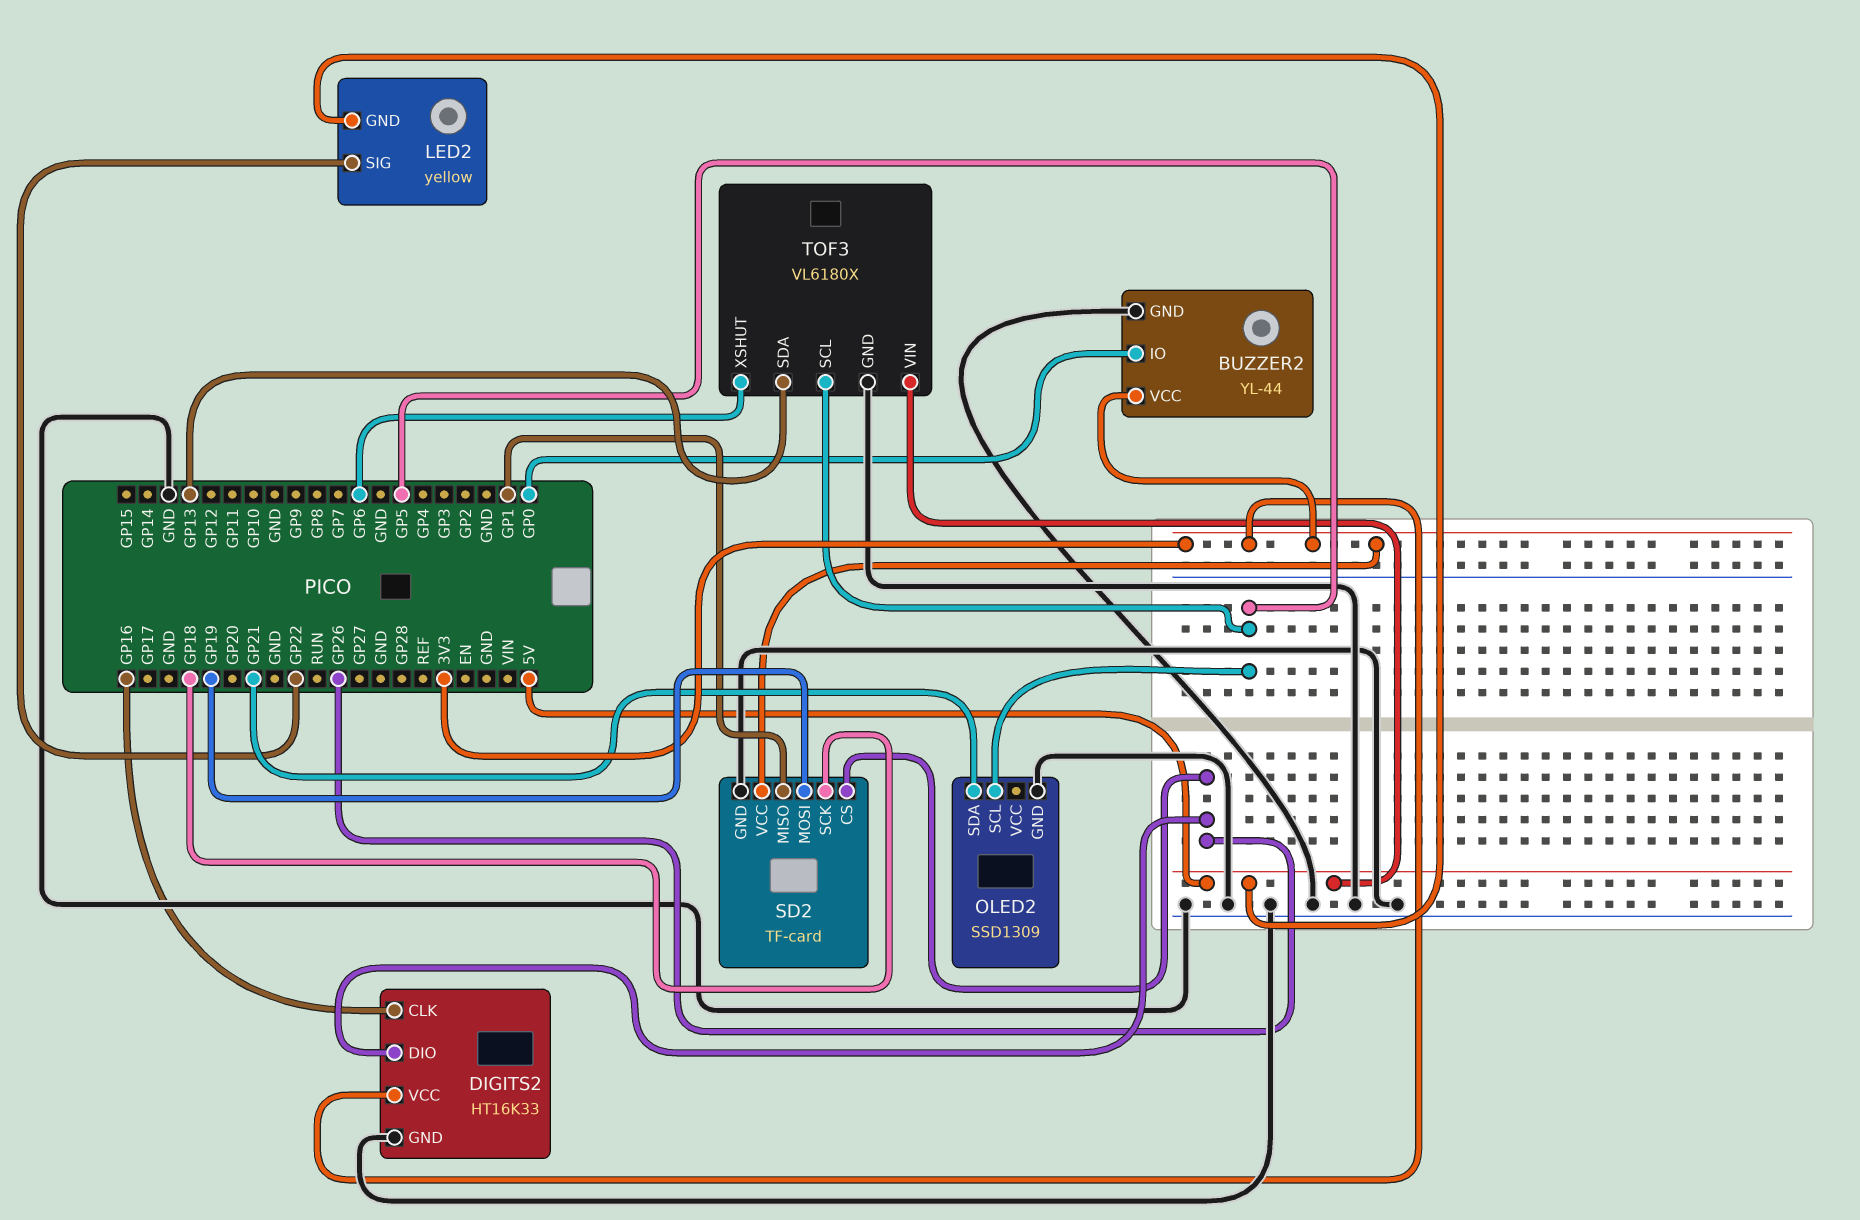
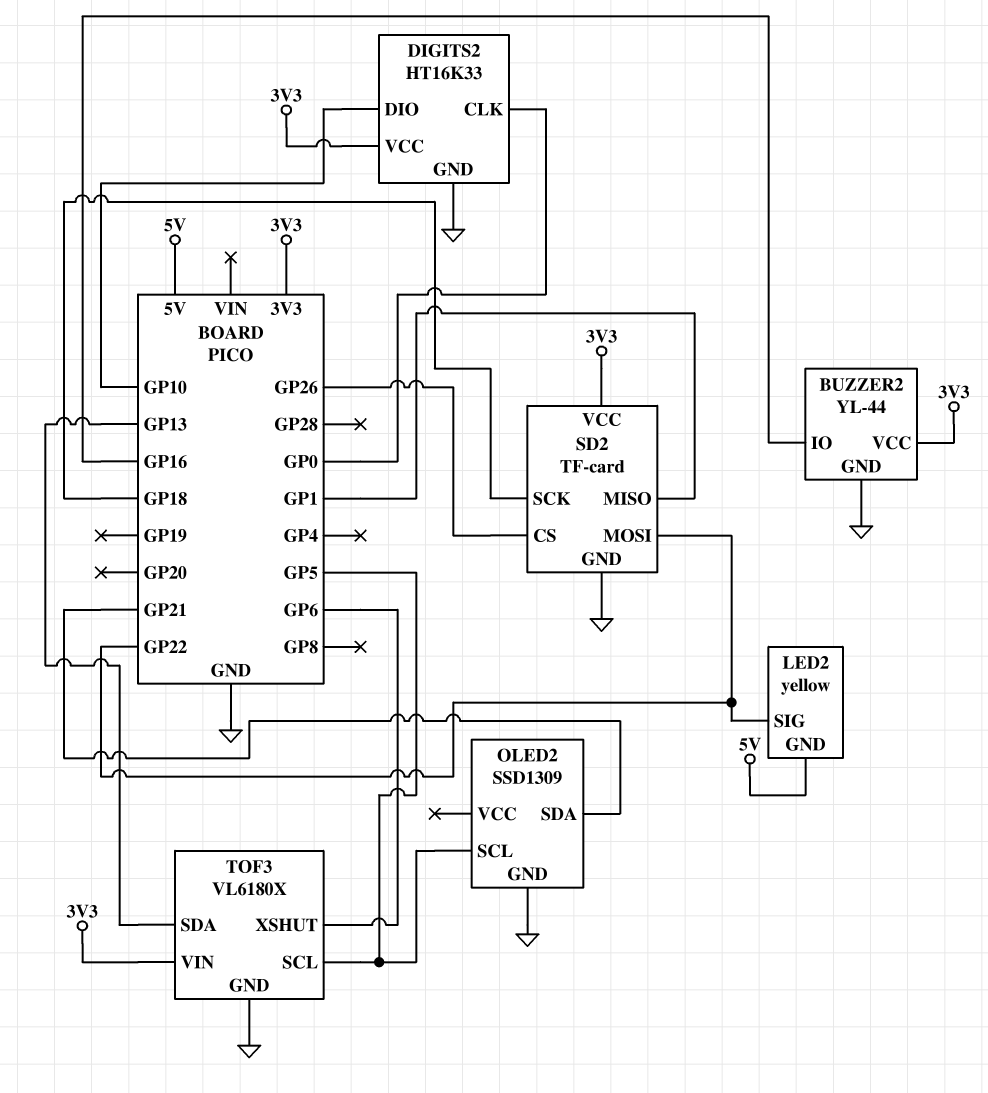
BUZZER2 pin IO: GP0 -> GP16
DIGITS2 pin CLK: GP16 -> GP0
DIGITS2 pin DIO: GP26 -> GP10
SD2 pin MOSI: GP19 -> GP22
TOF3 pin VIN: 5V -> 3V3

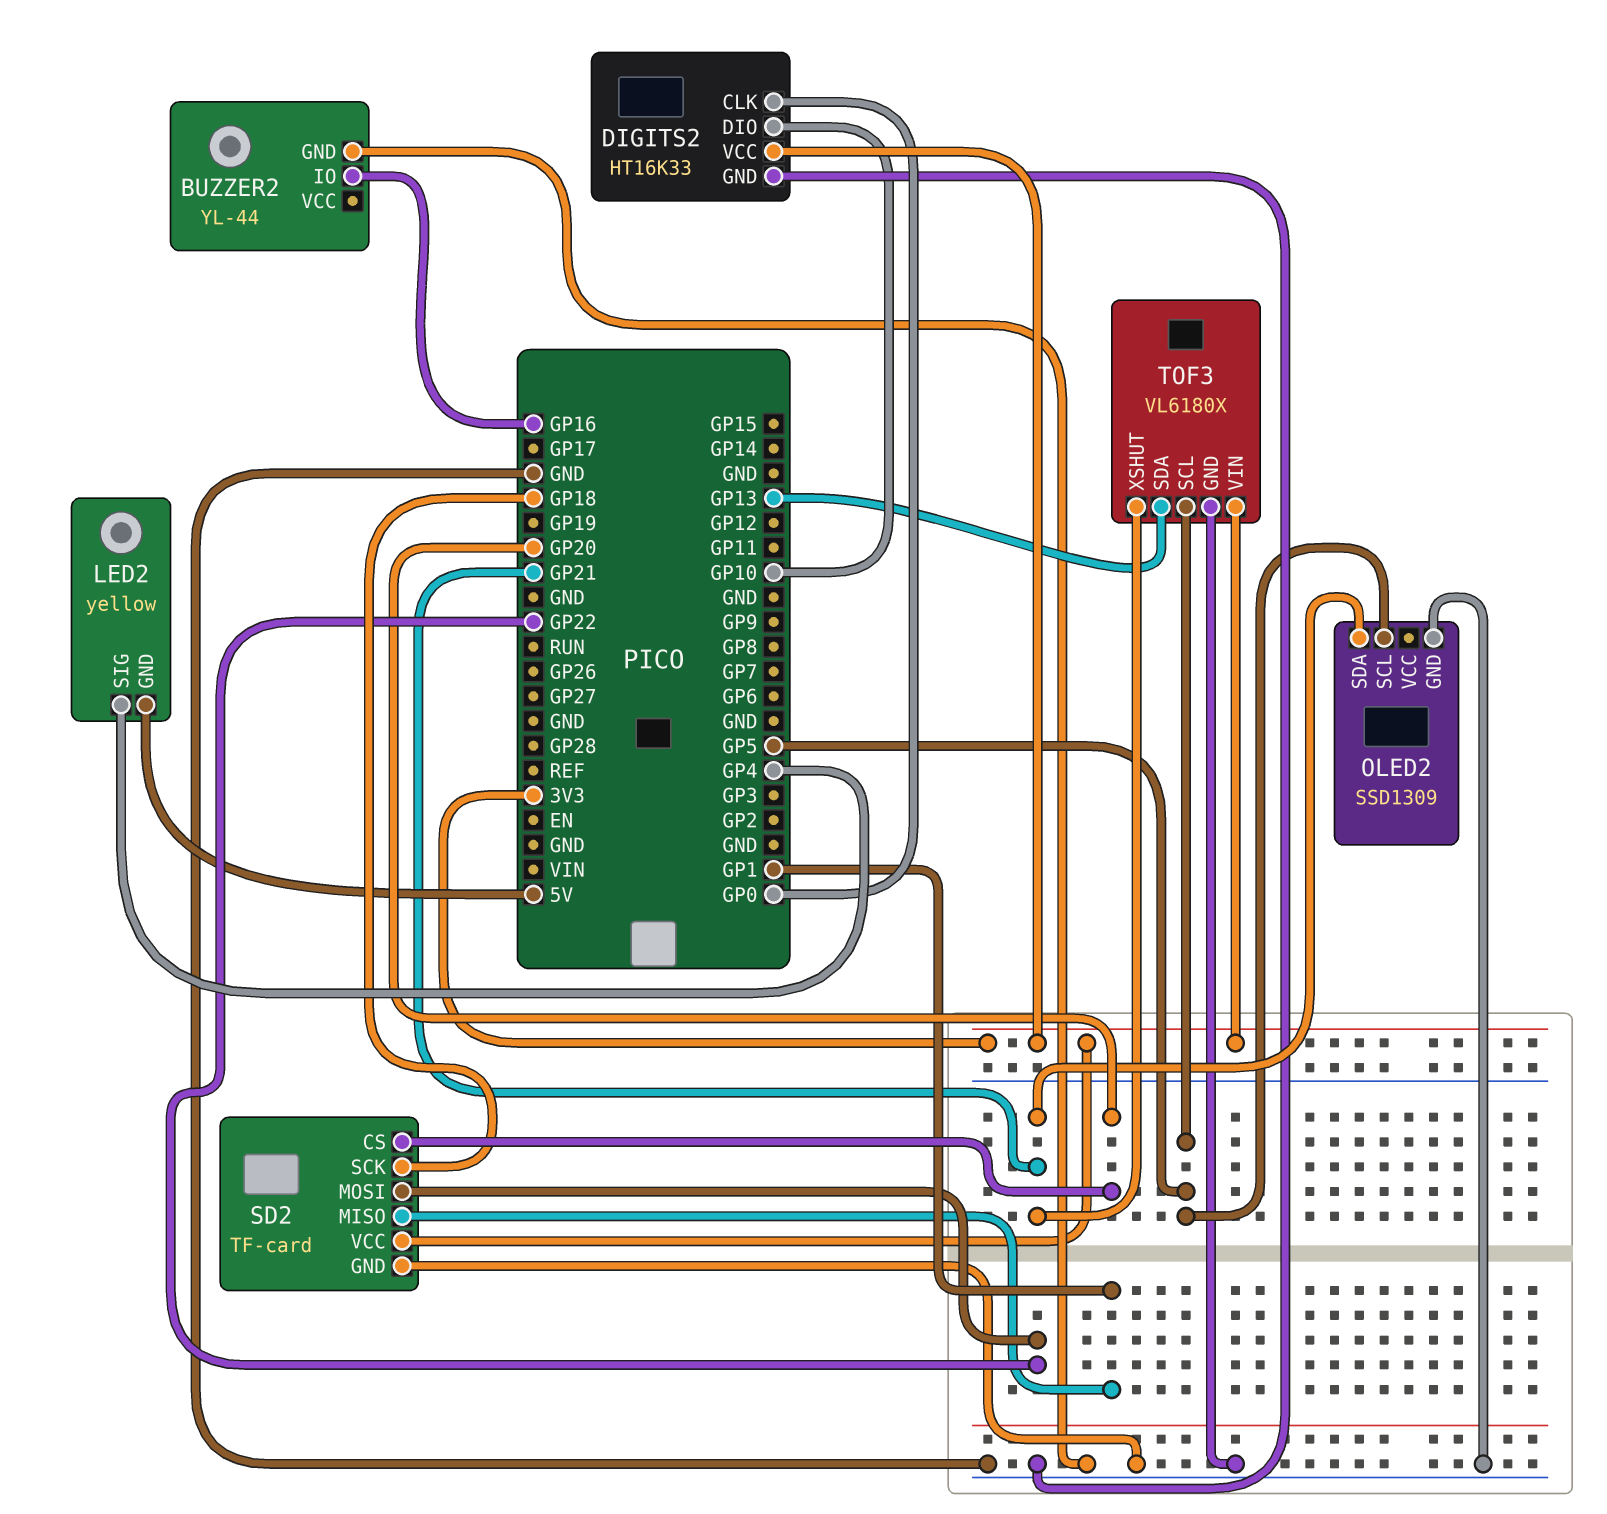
BUZZER2 pin VCC: 3V3 -> none
LED2 pin SIG: GP22 -> GP4
SD2 pin CS: GP26 -> GP20
TOF3 pin XSHUT: GP6 -> GP21

